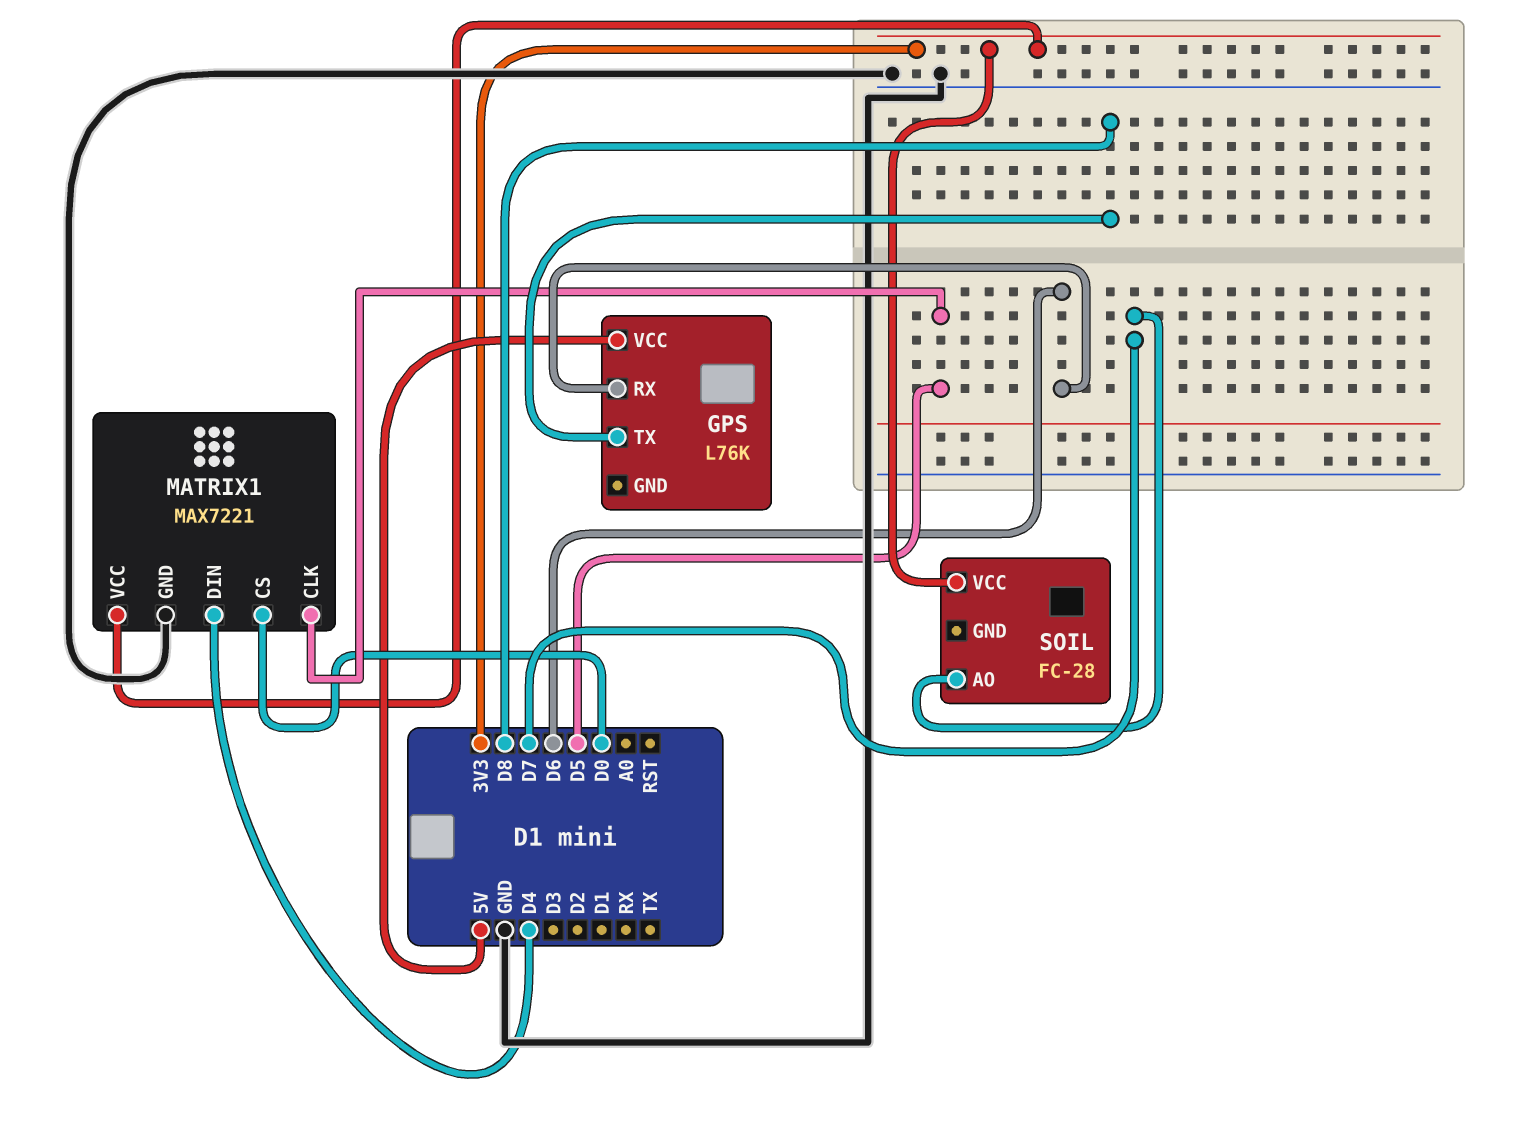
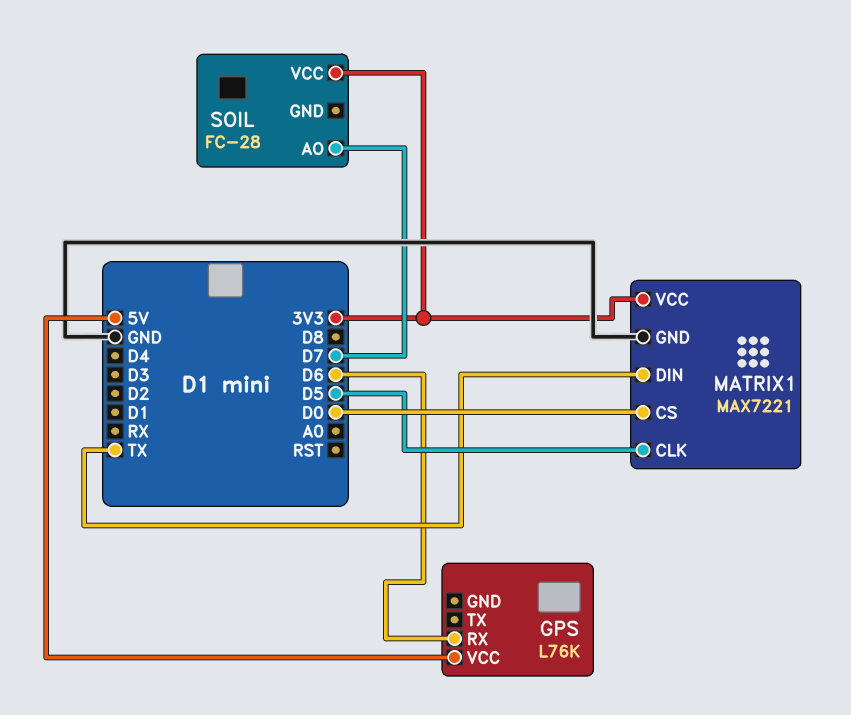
GPS pin TX: D8 -> none
MATRIX1 pin DIN: D4 -> TX

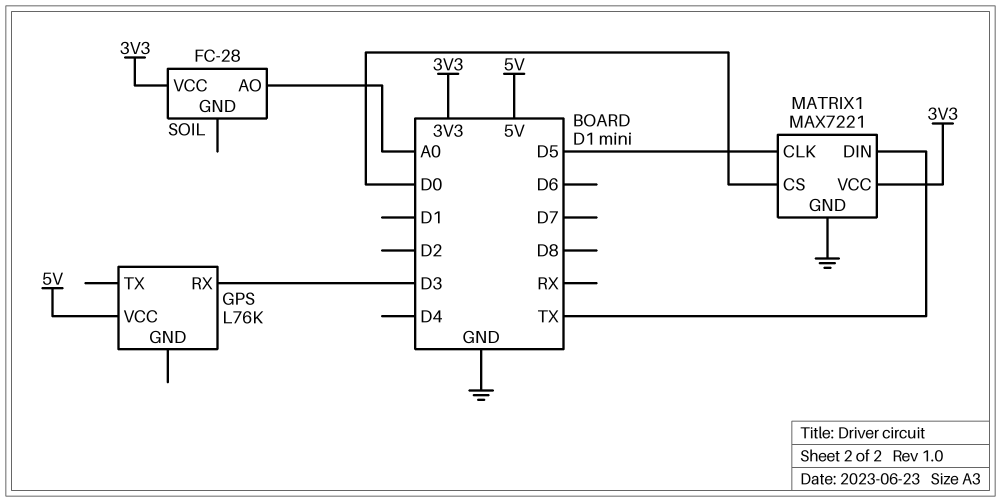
GPS pin RX: D6 -> D3
SOIL pin AO: D7 -> A0

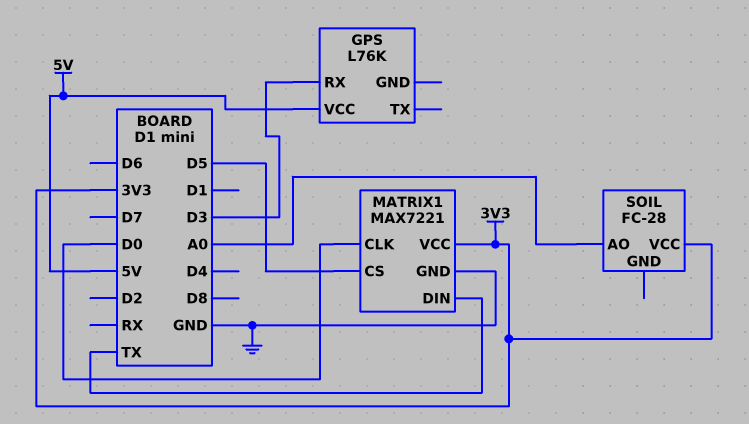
MATRIX1 pin CLK: D5 -> D0
MATRIX1 pin CS: D0 -> D5

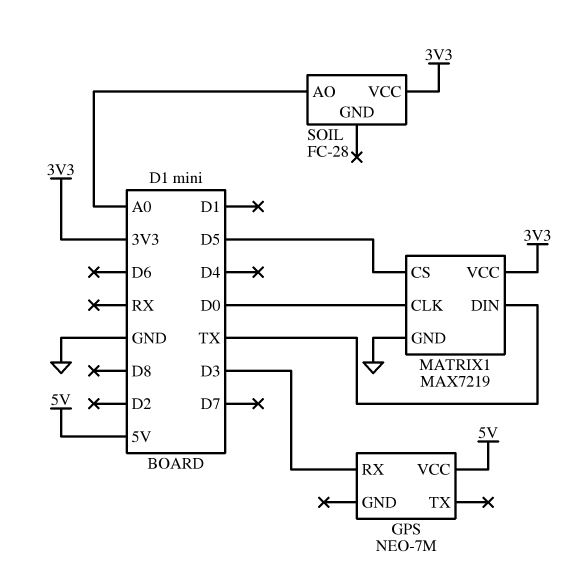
GPS: L76K -> NEO-7M
MATRIX1: MAX7221 -> MAX7219

